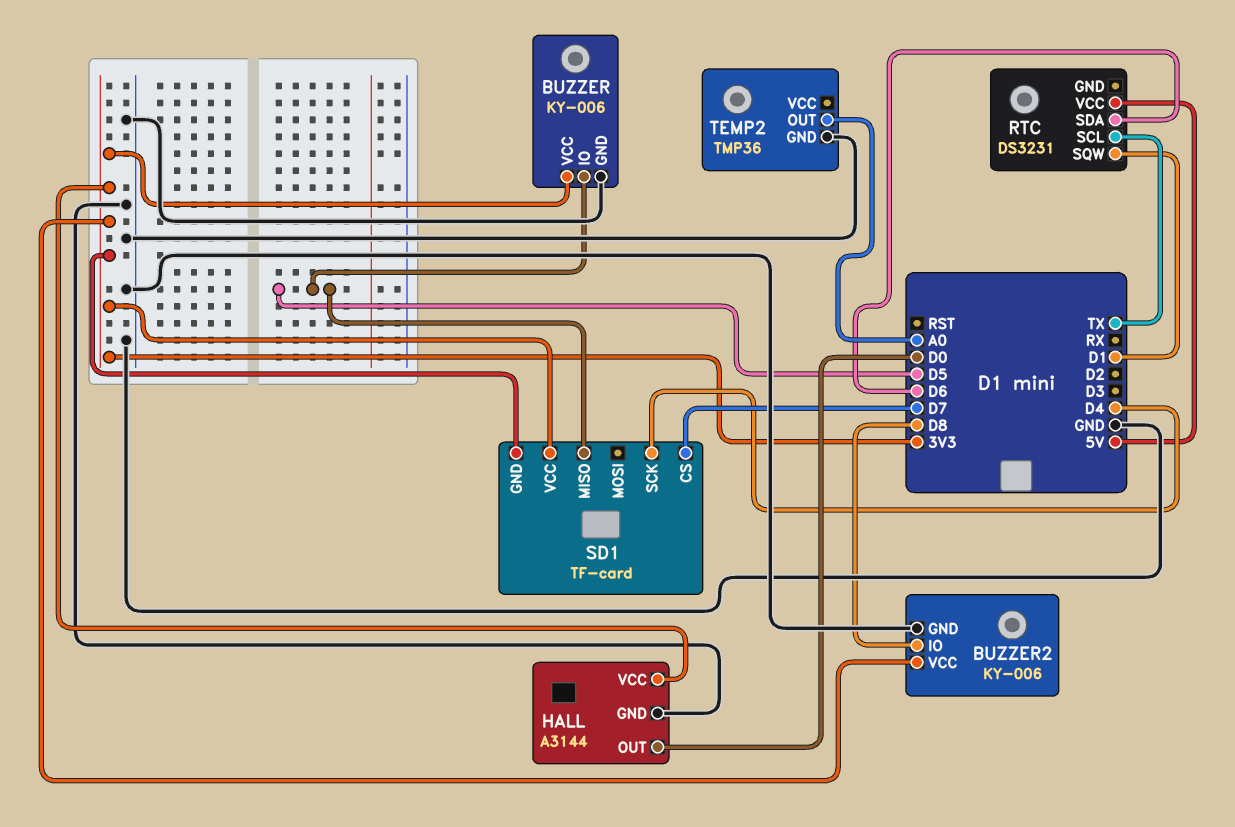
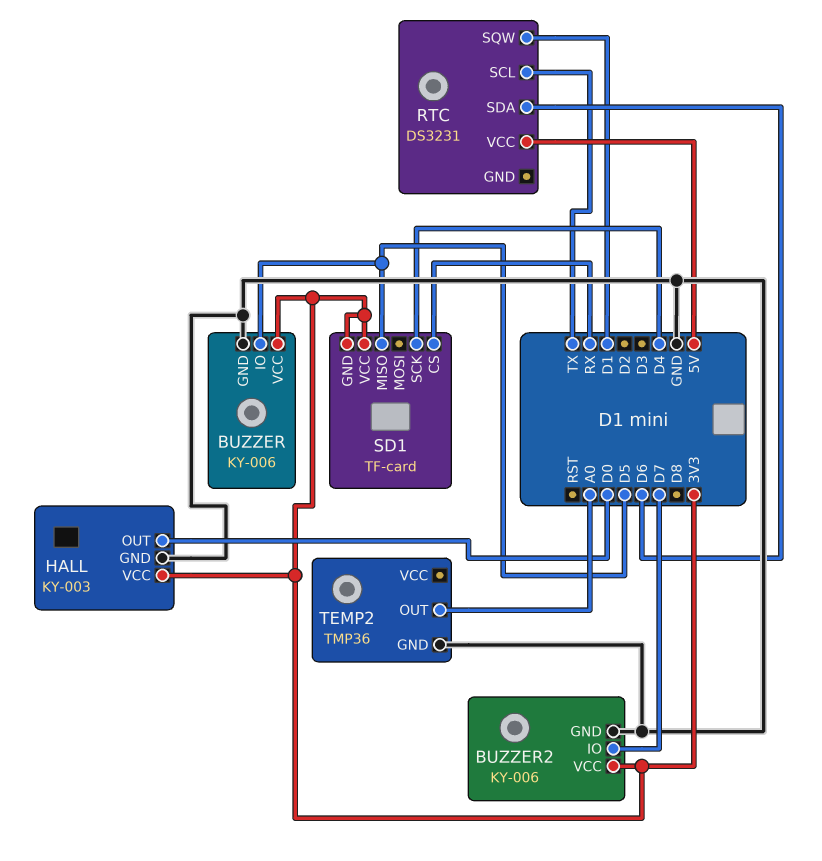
BUZZER2 pin IO: D8 -> D7
HALL: A3144 -> KY-003
SD1 pin CS: D7 -> RX

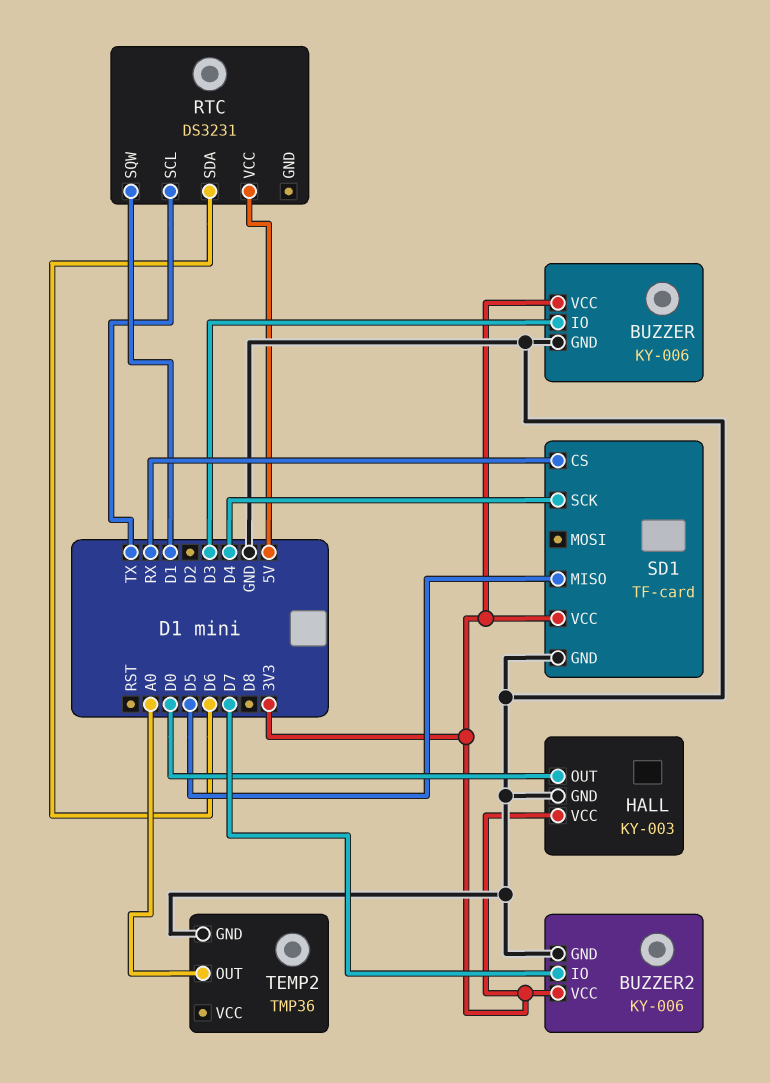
BUZZER pin IO: D5 -> D3
SD1 pin GND: 3V3 -> GND

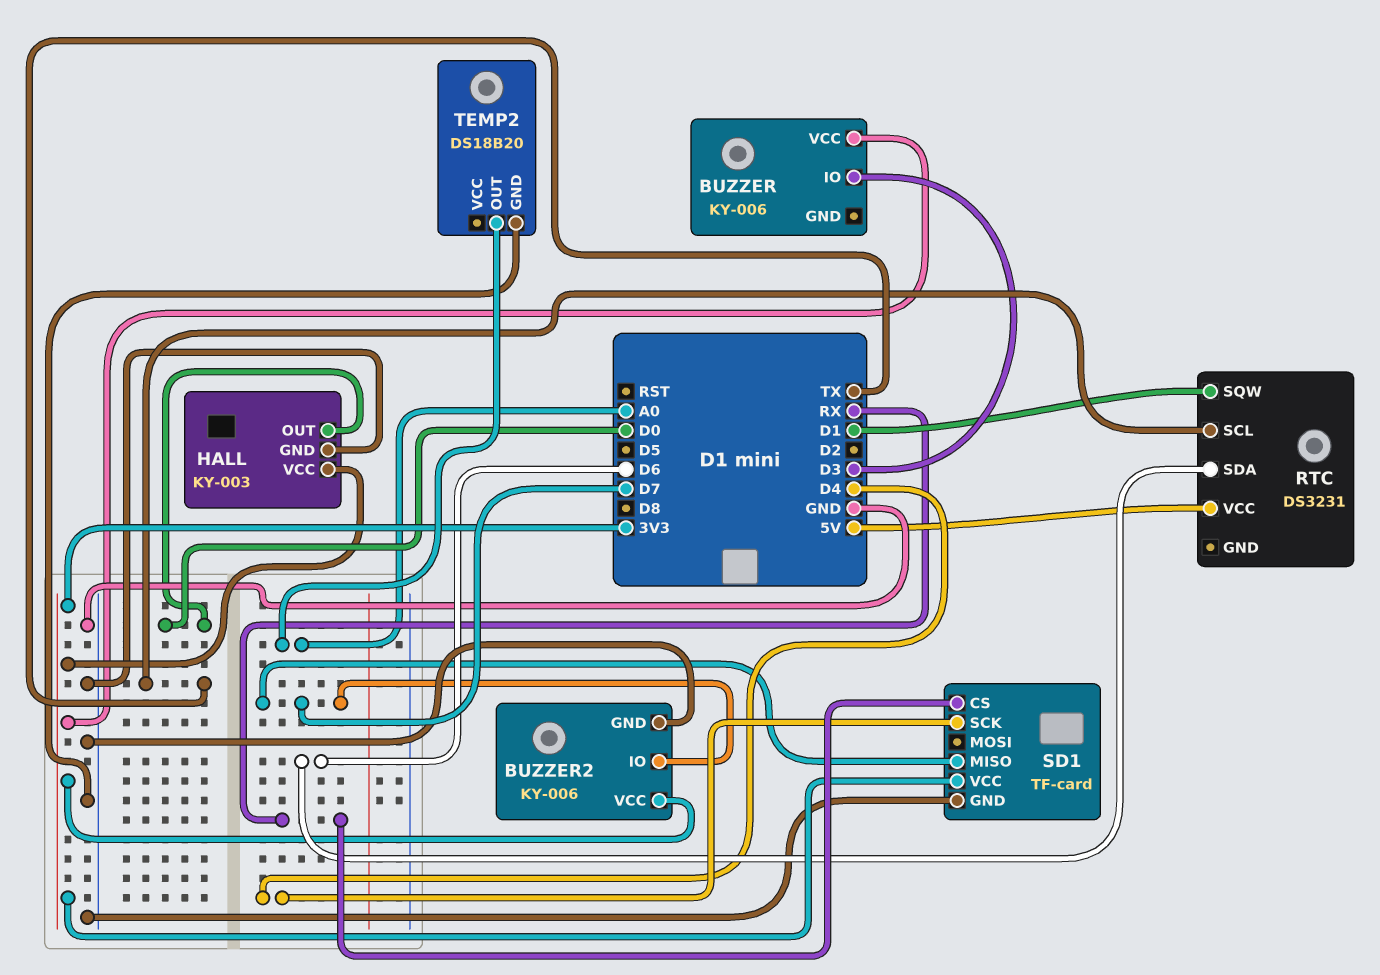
BUZZER pin GND: GND -> none
SD1 pin MISO: D5 -> D7
TEMP2: TMP36 -> DS18B20

